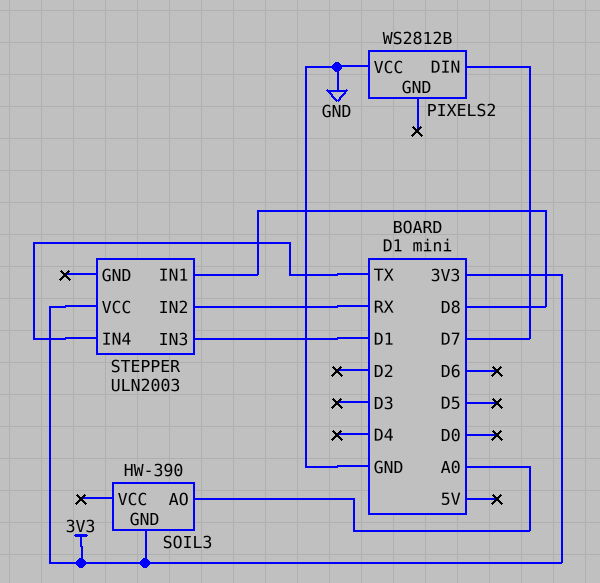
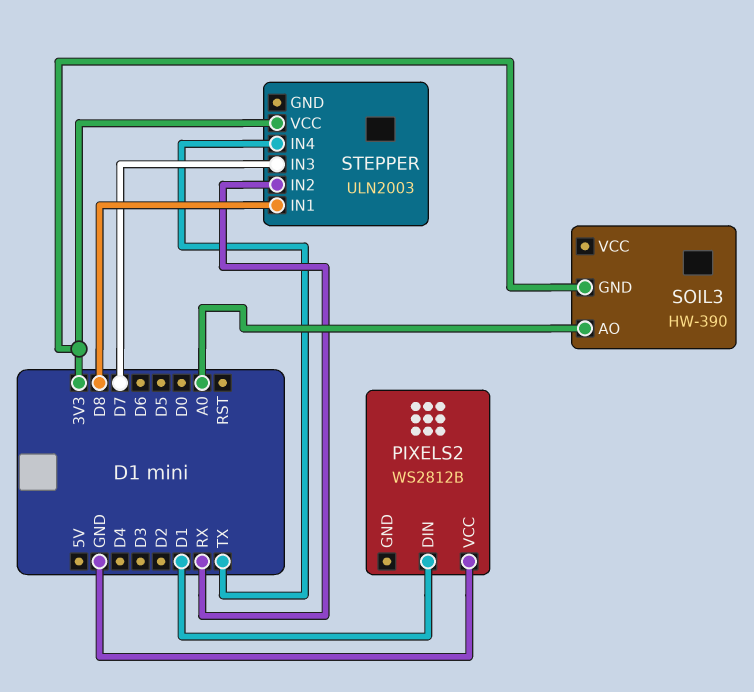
PIXELS2 pin DIN: D7 -> D1
STEPPER pin IN3: D1 -> D7

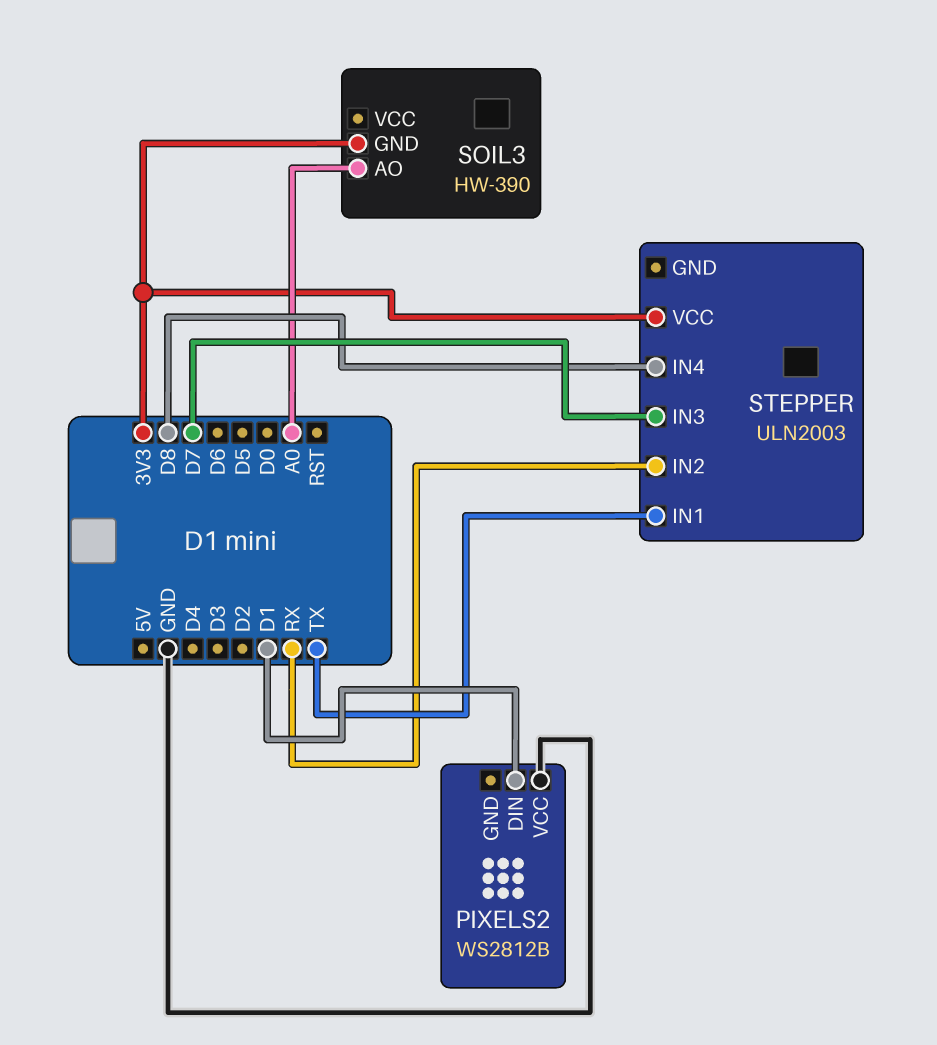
STEPPER pin IN1: D8 -> TX
STEPPER pin IN4: TX -> D8

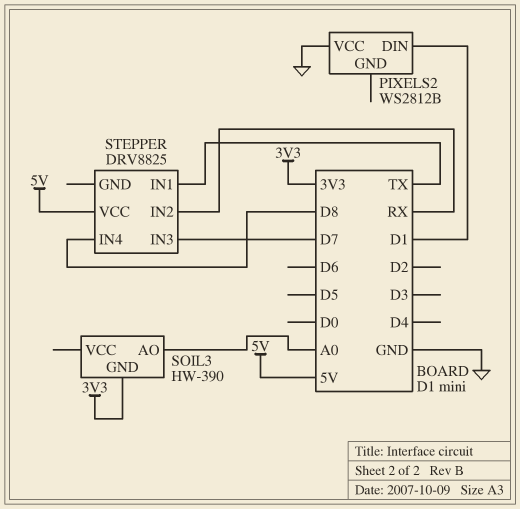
STEPPER: ULN2003 -> DRV8825
STEPPER pin VCC: 3V3 -> 5V

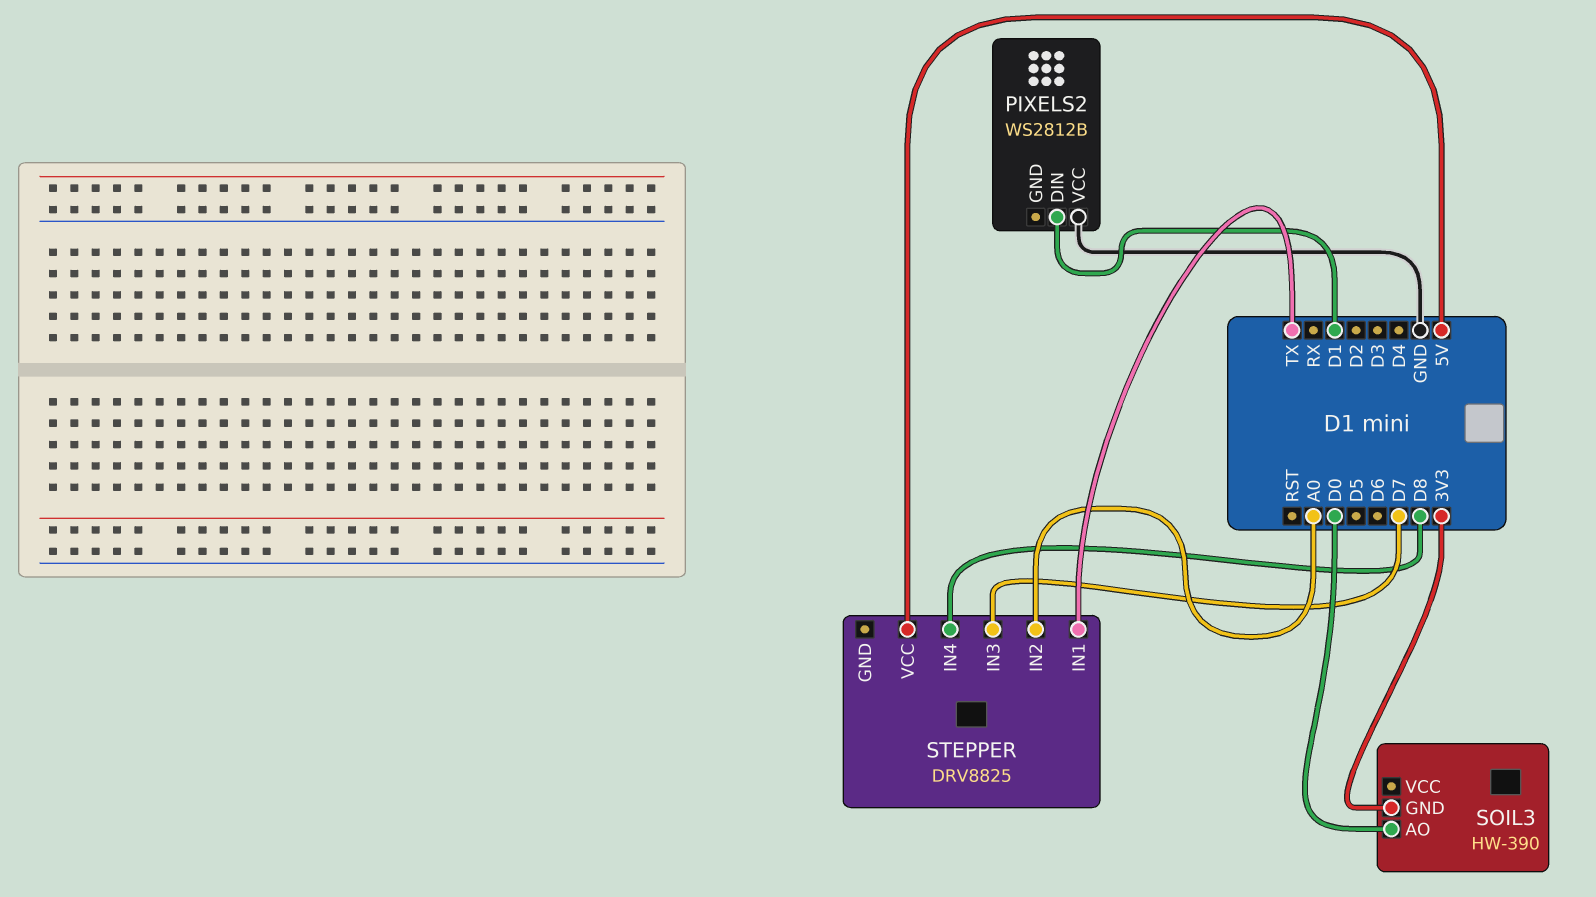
SOIL3 pin AO: A0 -> D0
STEPPER pin IN2: RX -> A0

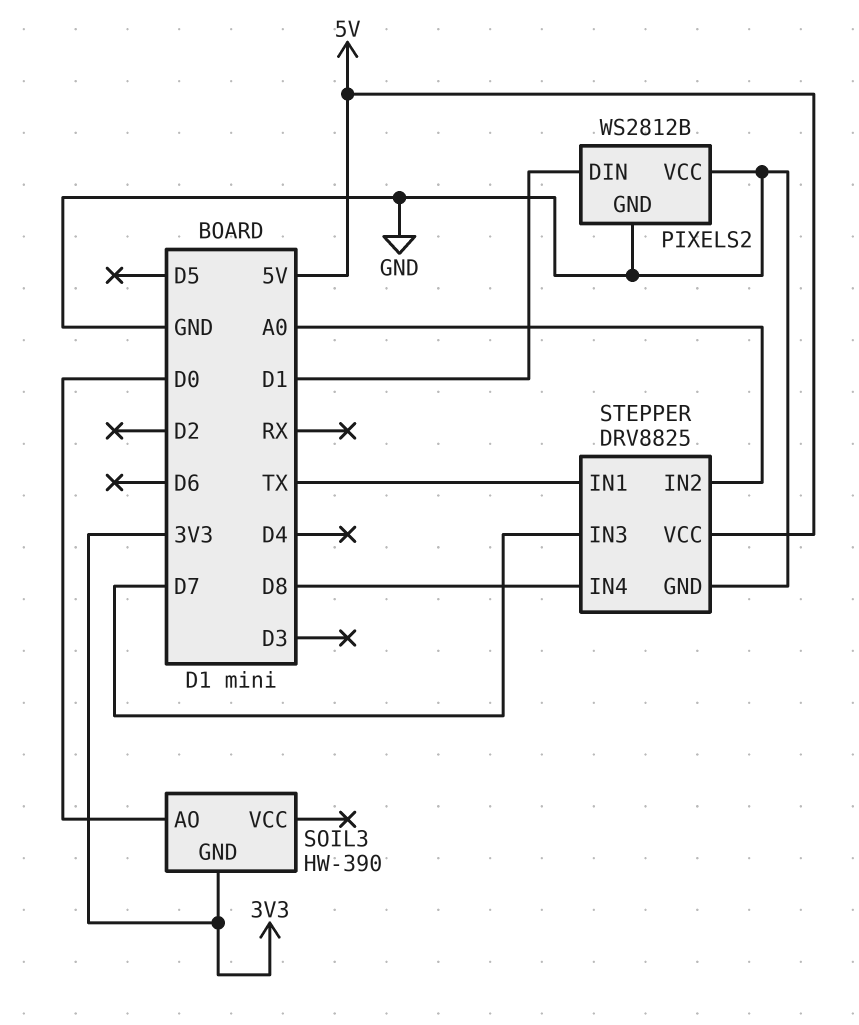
PIXELS2 pin GND: none -> GND
STEPPER pin GND: none -> GND

